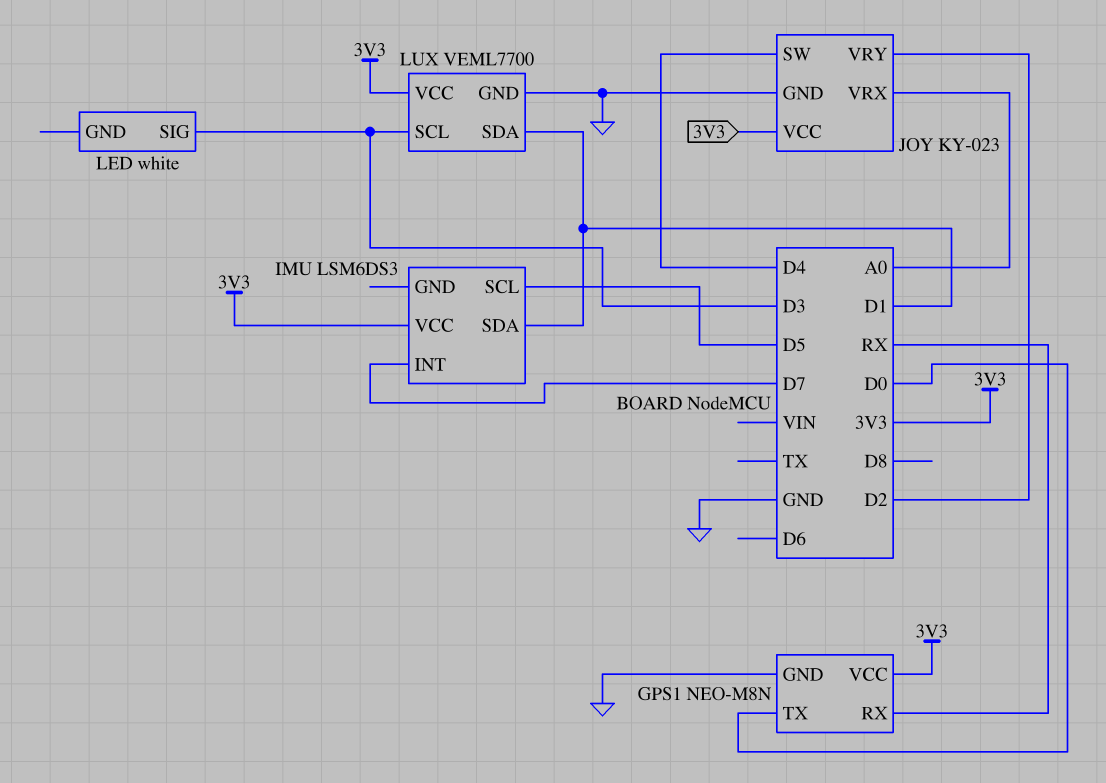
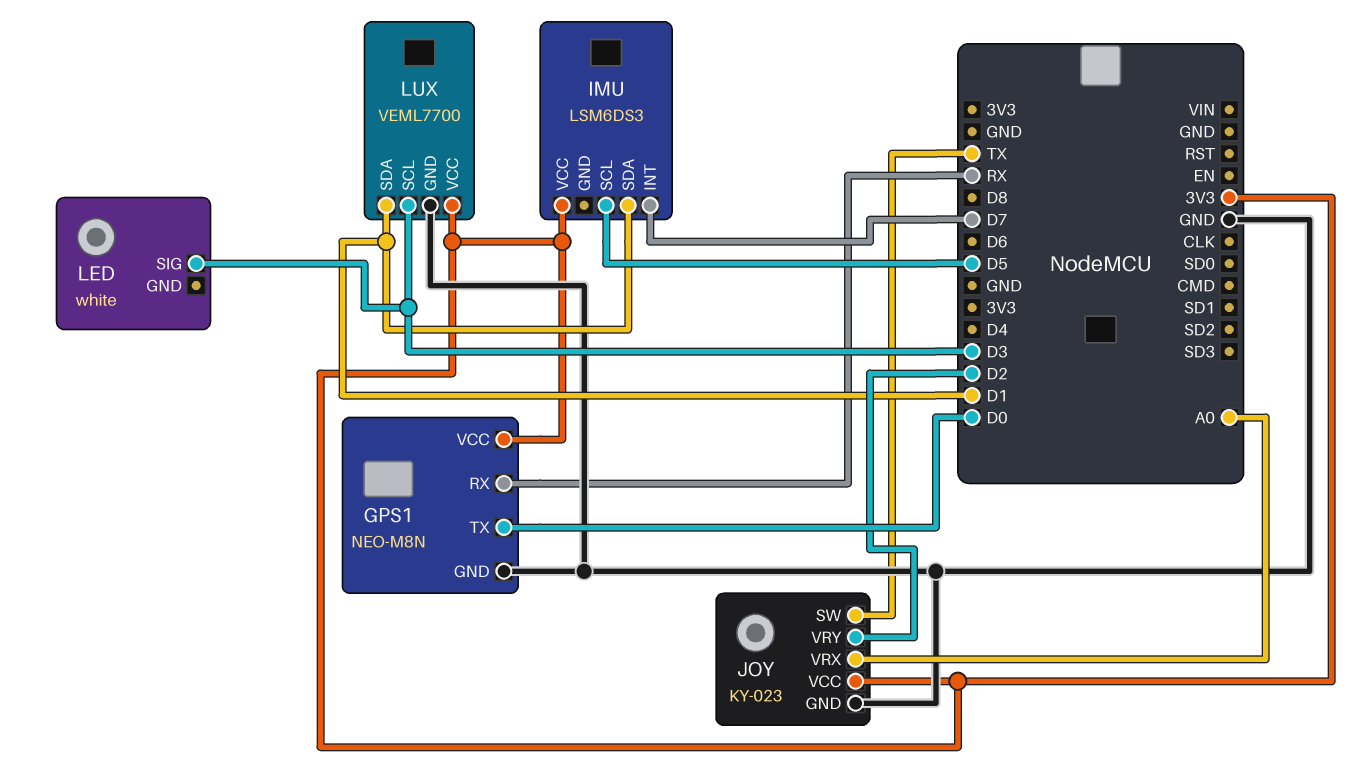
JOY pin SW: D4 -> TX

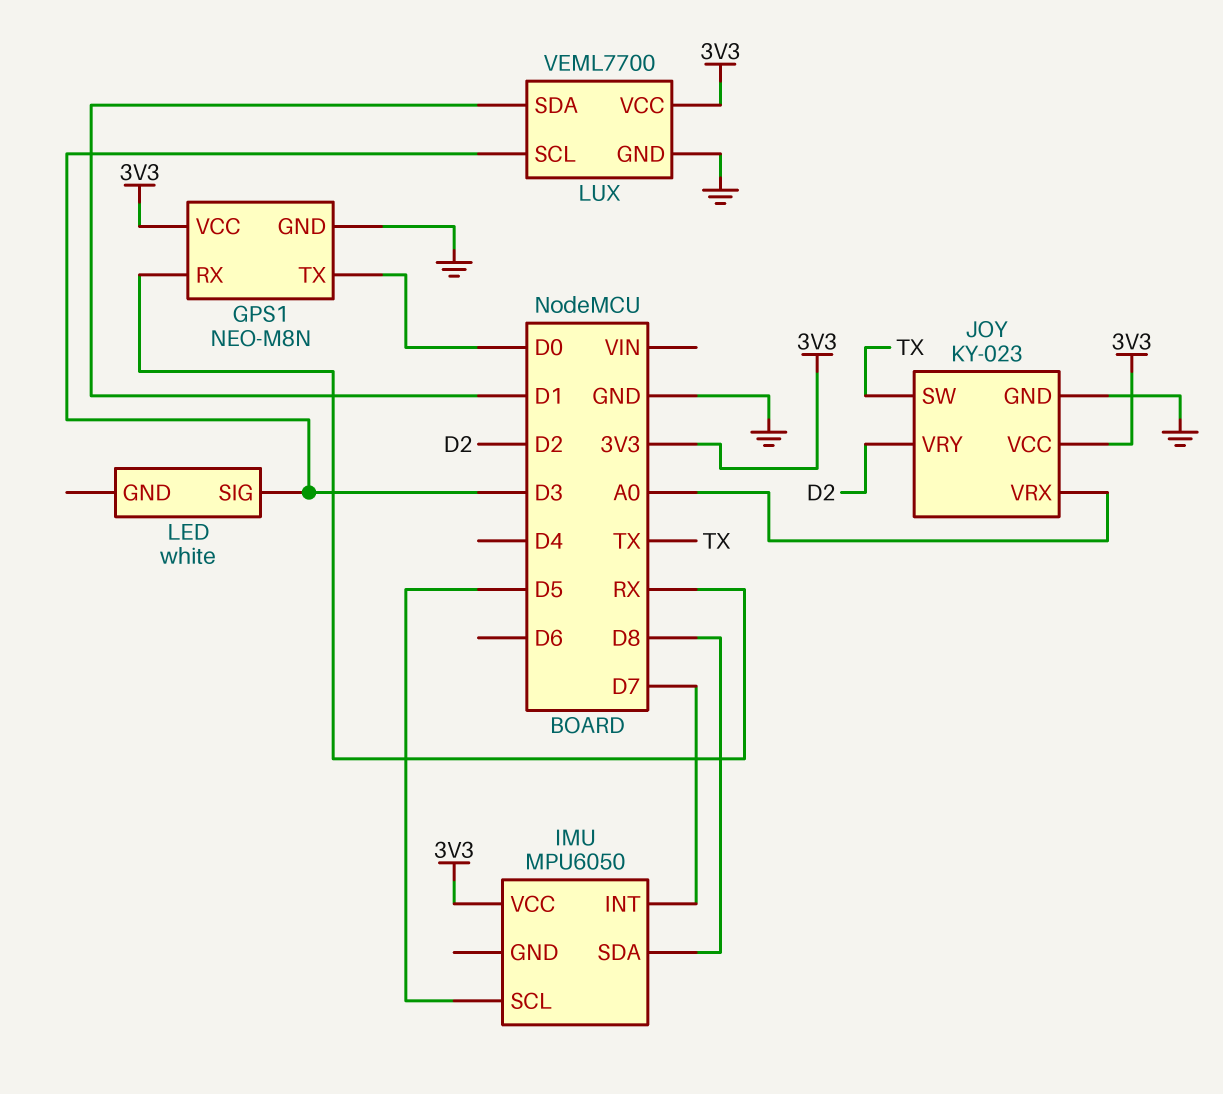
IMU: LSM6DS3 -> MPU6050
IMU pin SDA: D1 -> D8

